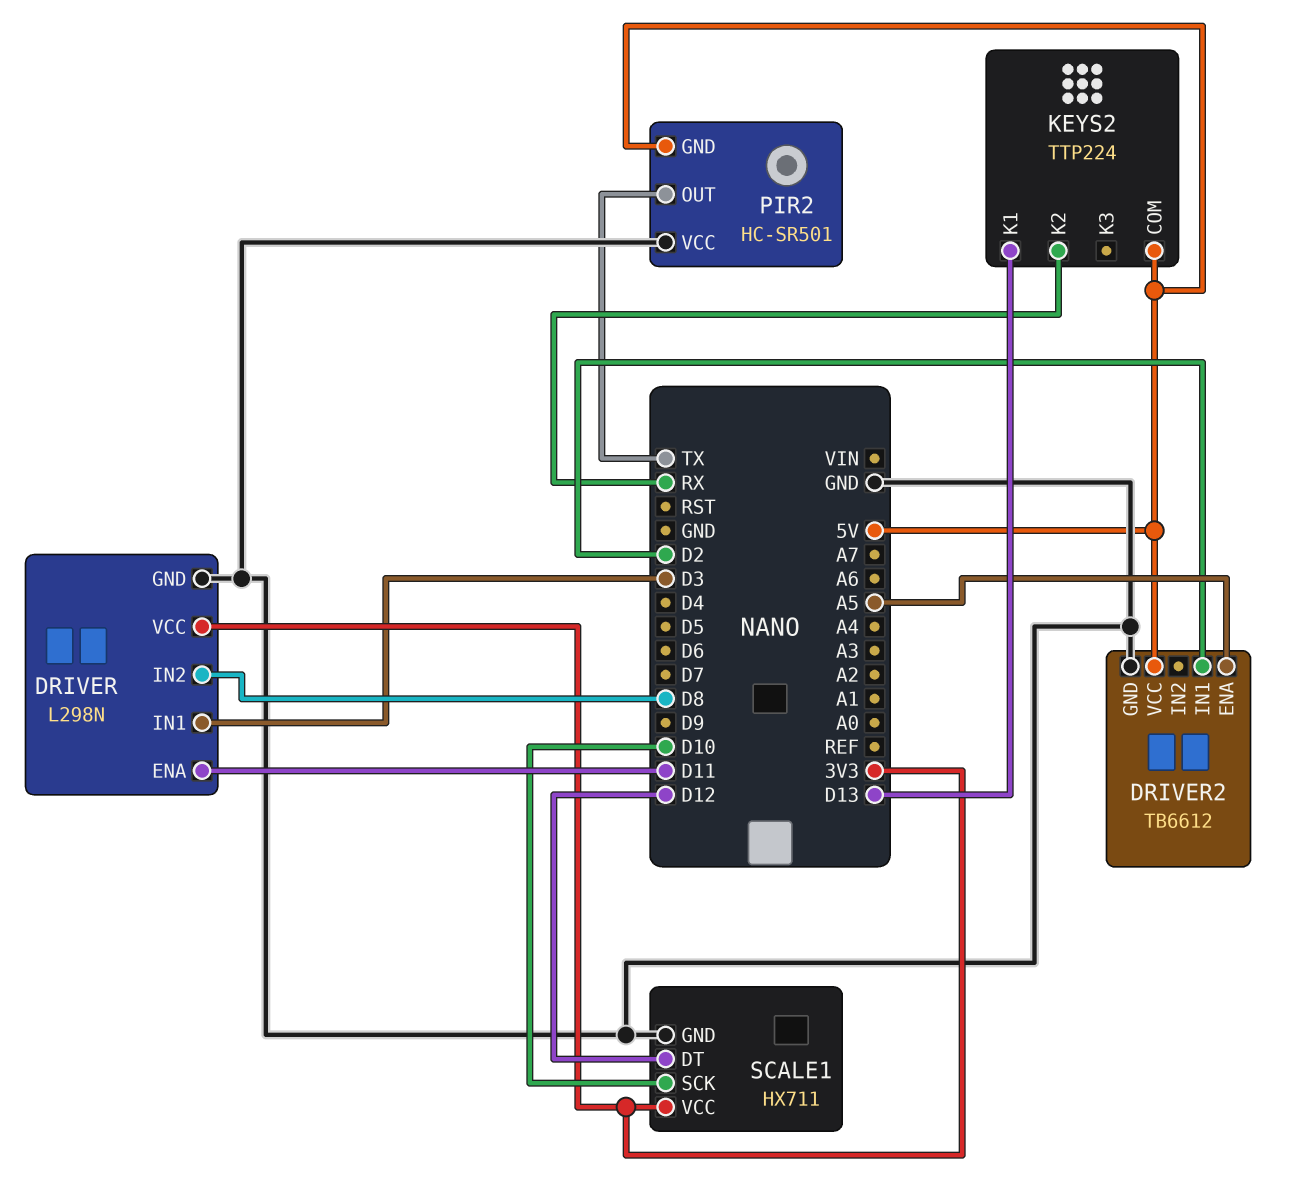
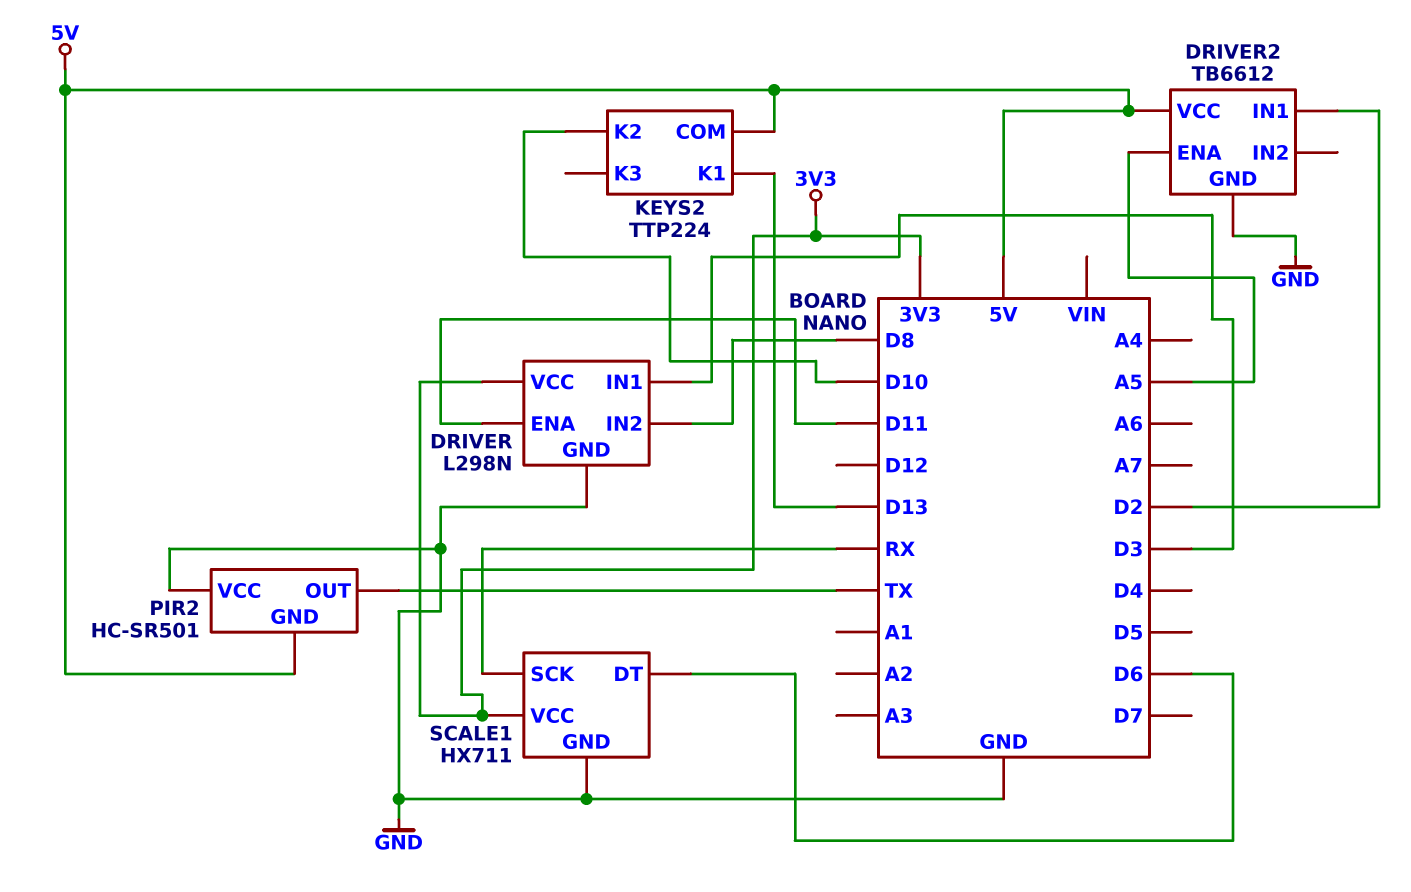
KEYS2 pin K2: RX -> D10
SCALE1 pin DT: D12 -> D6
SCALE1 pin SCK: D10 -> RX

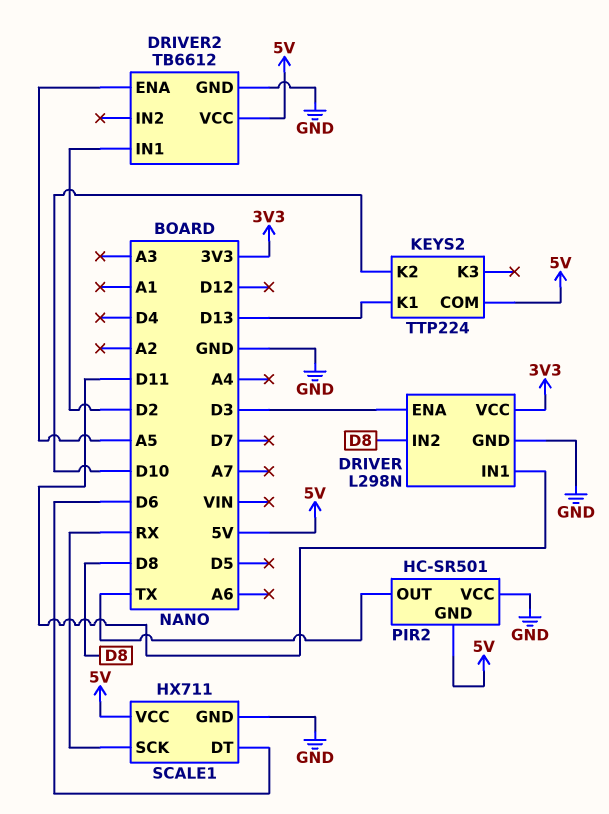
DRIVER pin ENA: D11 -> D3
DRIVER pin IN1: D3 -> D11
SCALE1 pin VCC: 3V3 -> 5V

